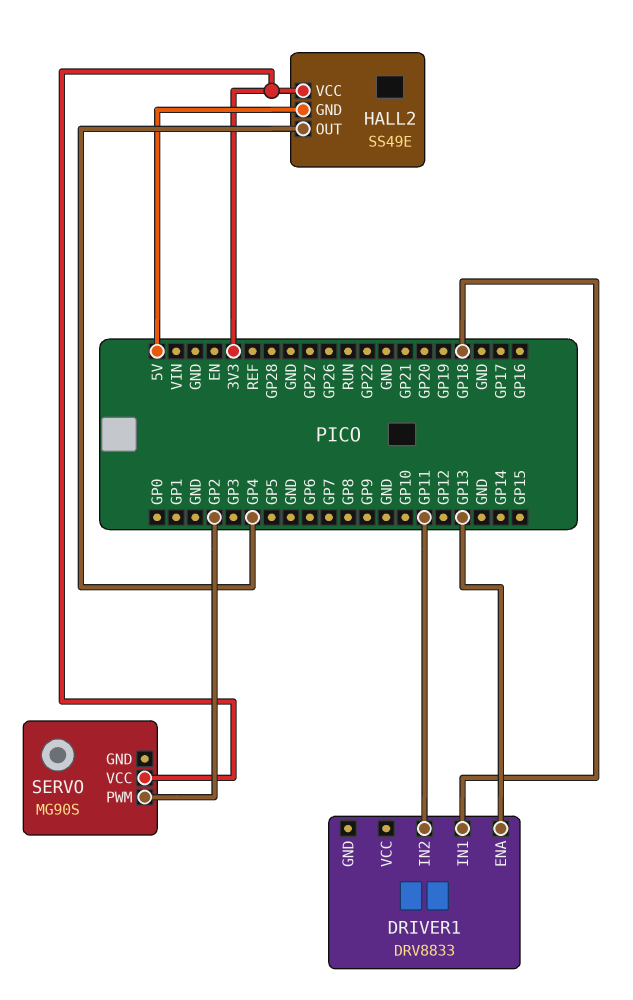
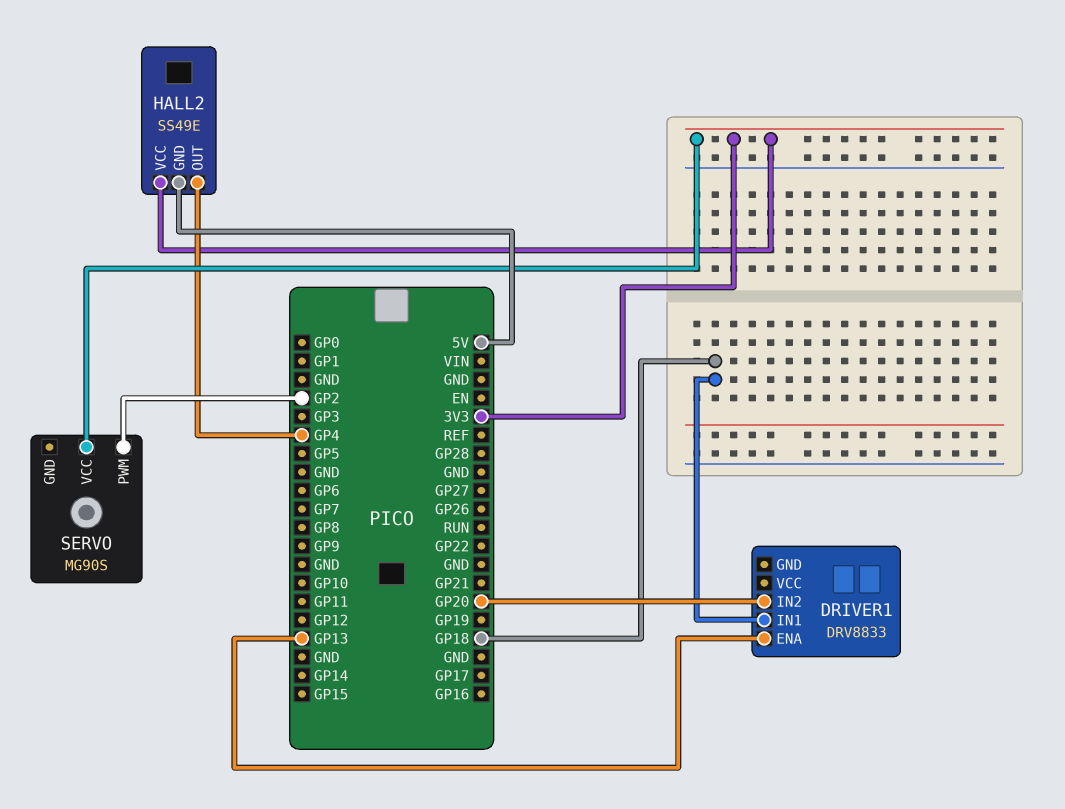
DRIVER1 pin IN2: GP11 -> GP20

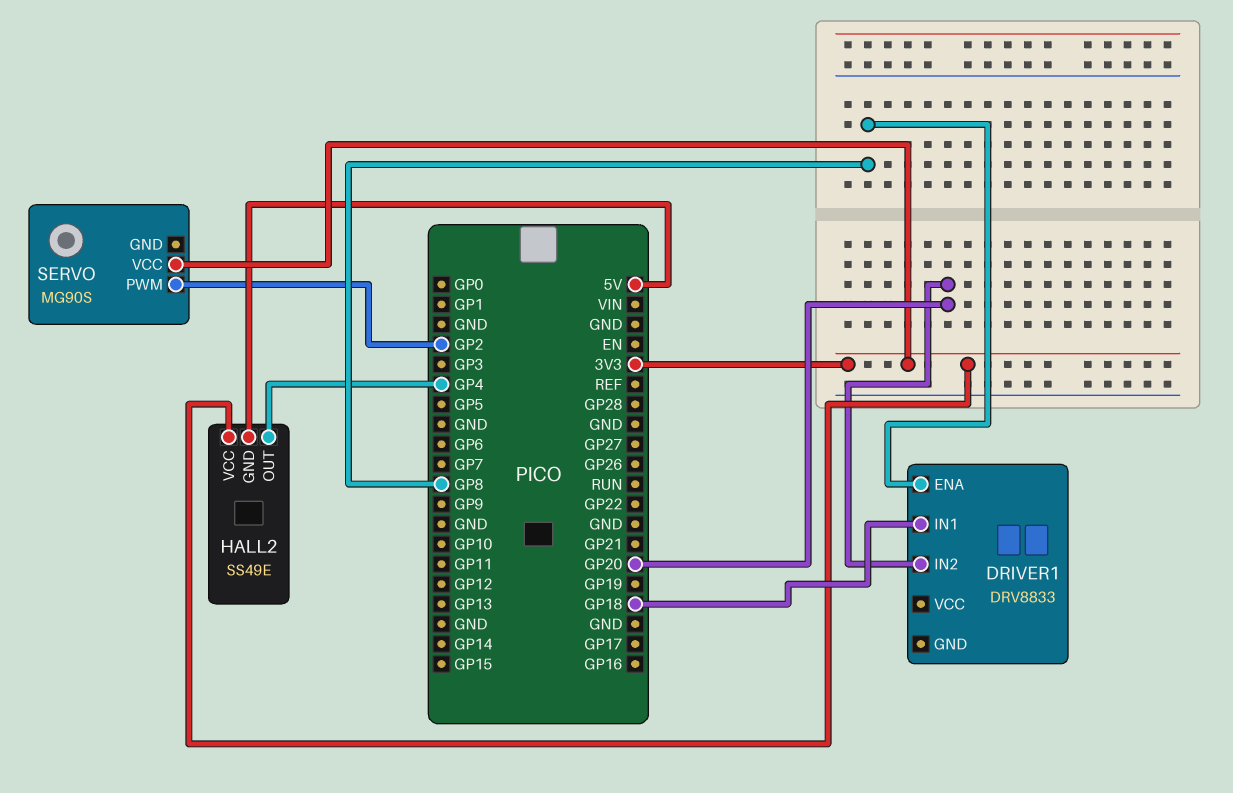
DRIVER1 pin ENA: GP13 -> GP8

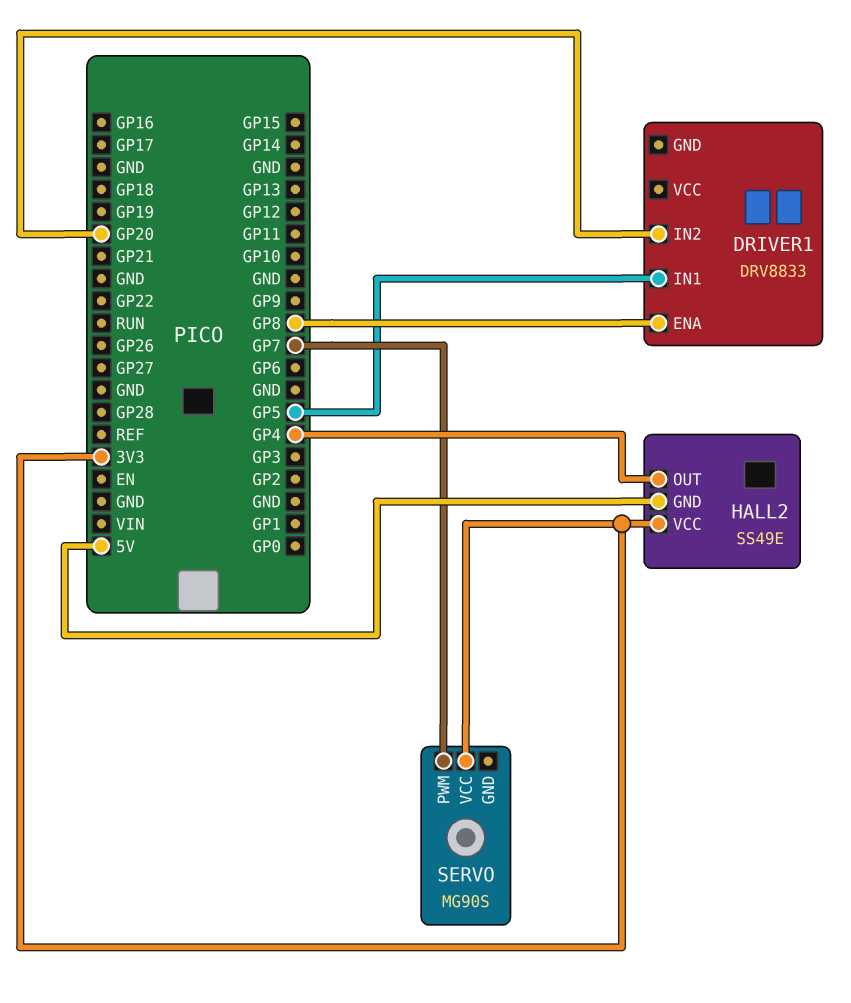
DRIVER1 pin IN1: GP18 -> GP5
SERVO pin PWM: GP2 -> GP7

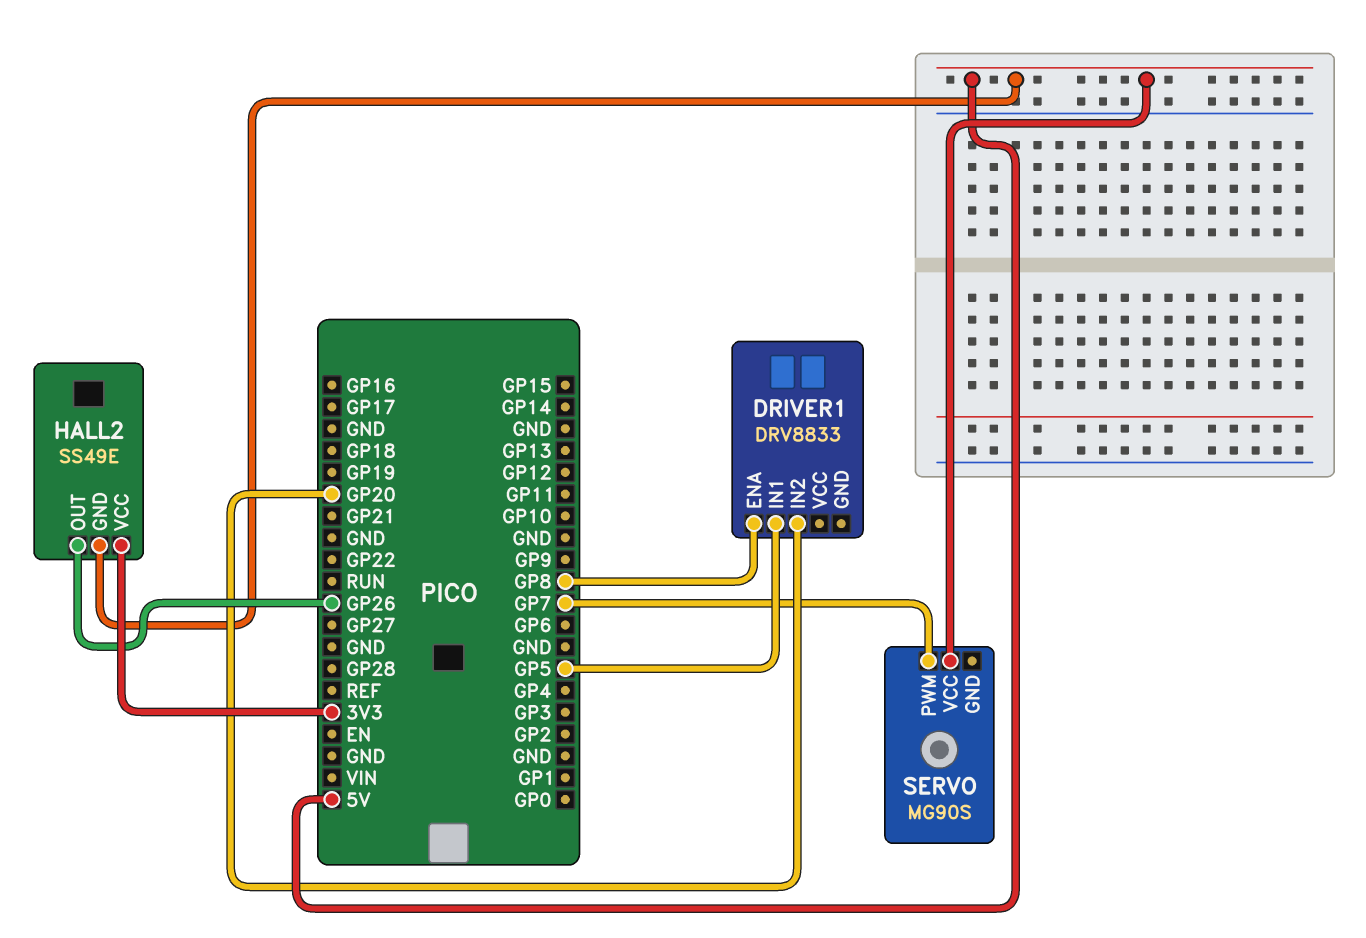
HALL2 pin OUT: GP4 -> GP26
SERVO pin VCC: 3V3 -> 5V

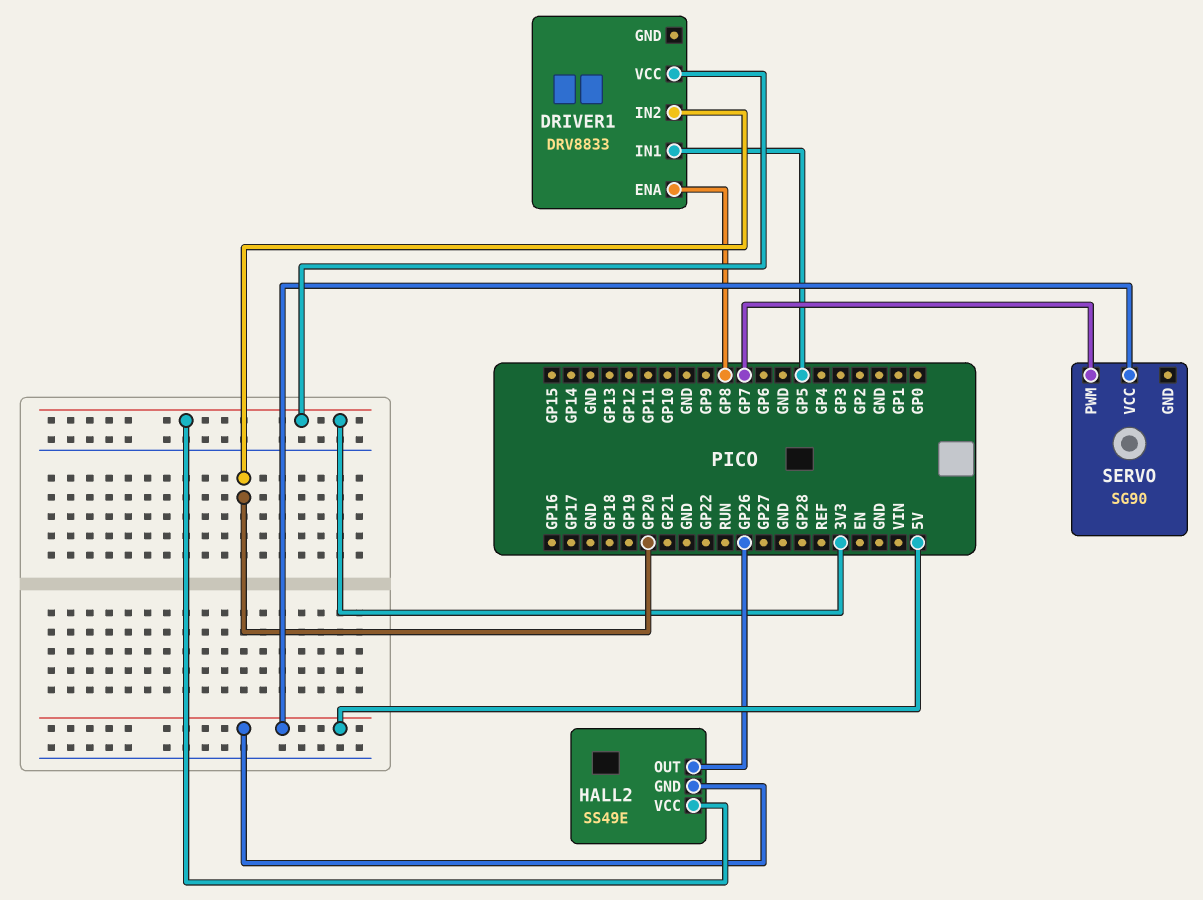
DRIVER1 pin VCC: none -> 3V3
SERVO: MG90S -> SG90

